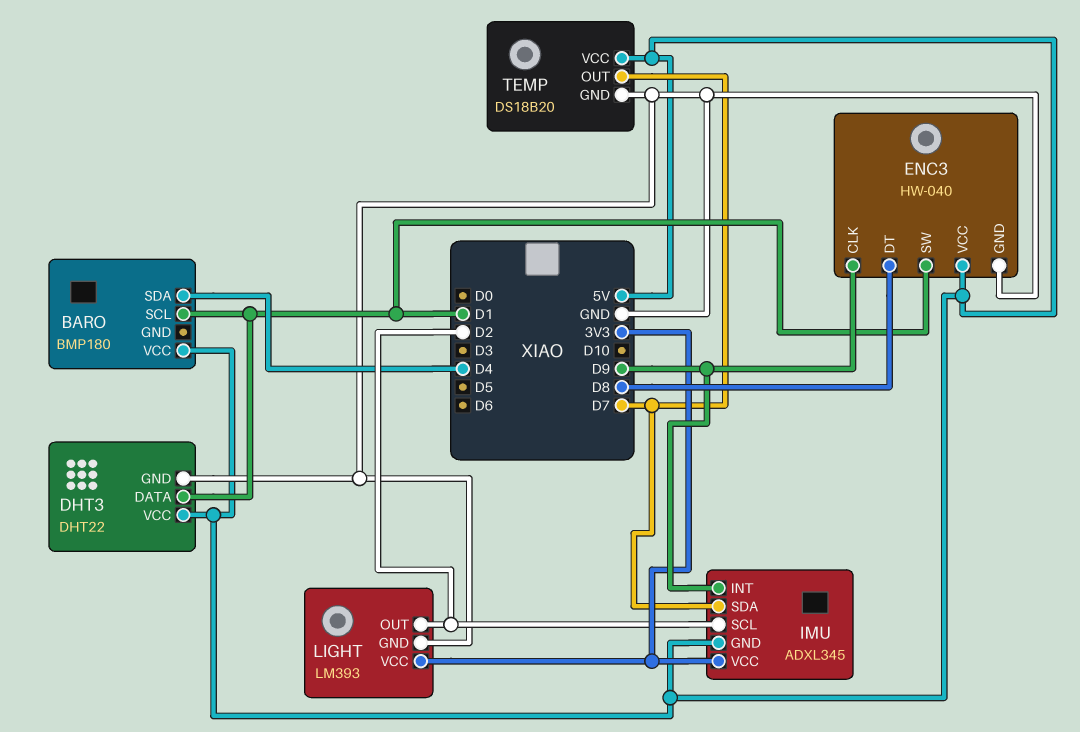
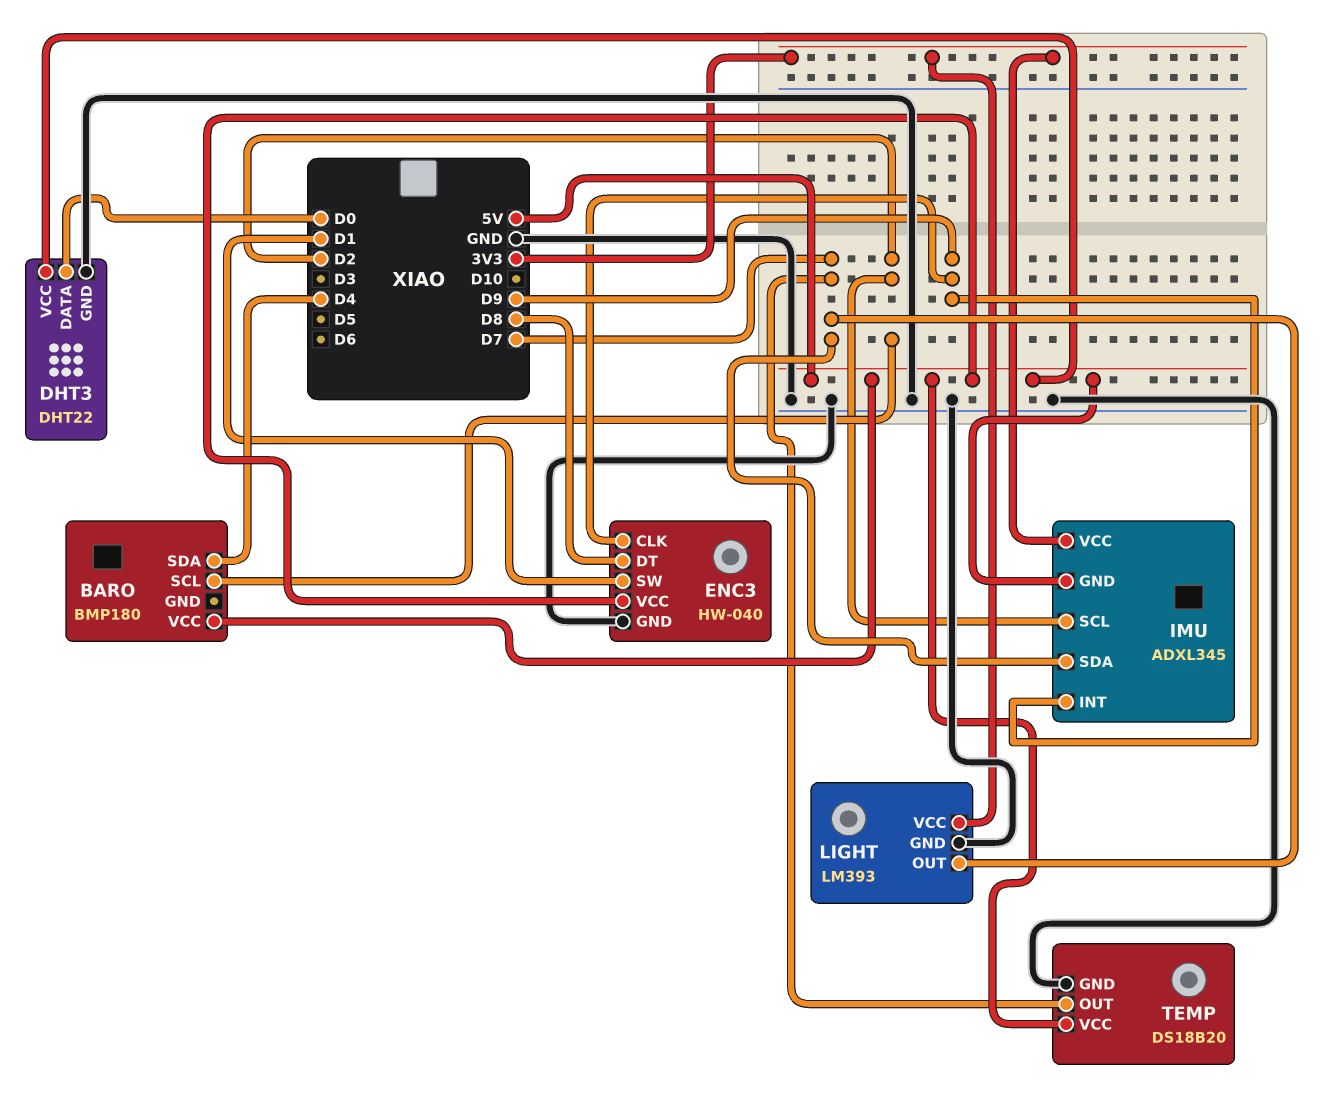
BARO pin SCL: D1 -> D2
DHT3 pin DATA: D1 -> D0
LIGHT pin OUT: D2 -> D7

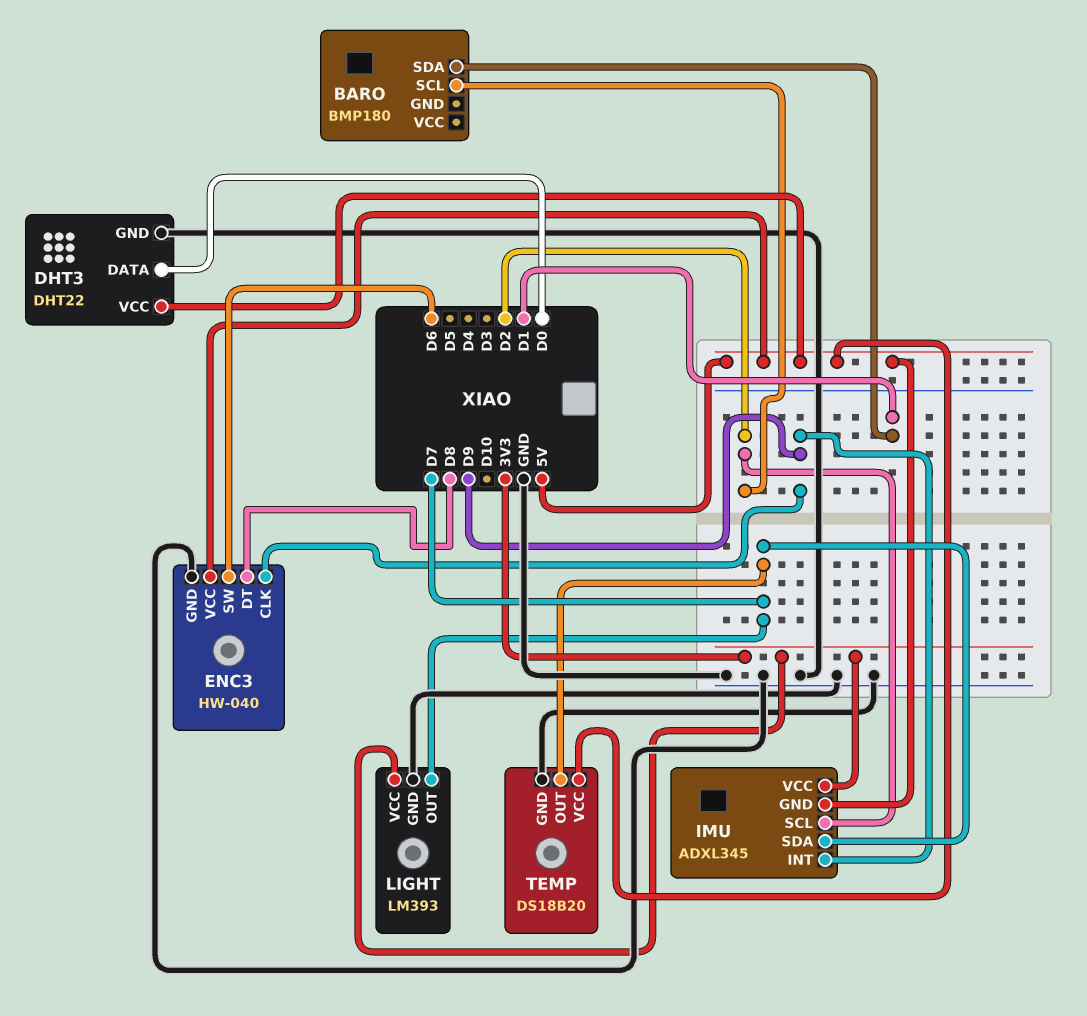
BARO pin SDA: D4 -> D1
BARO pin VCC: 5V -> none
ENC3 pin SW: D1 -> D6

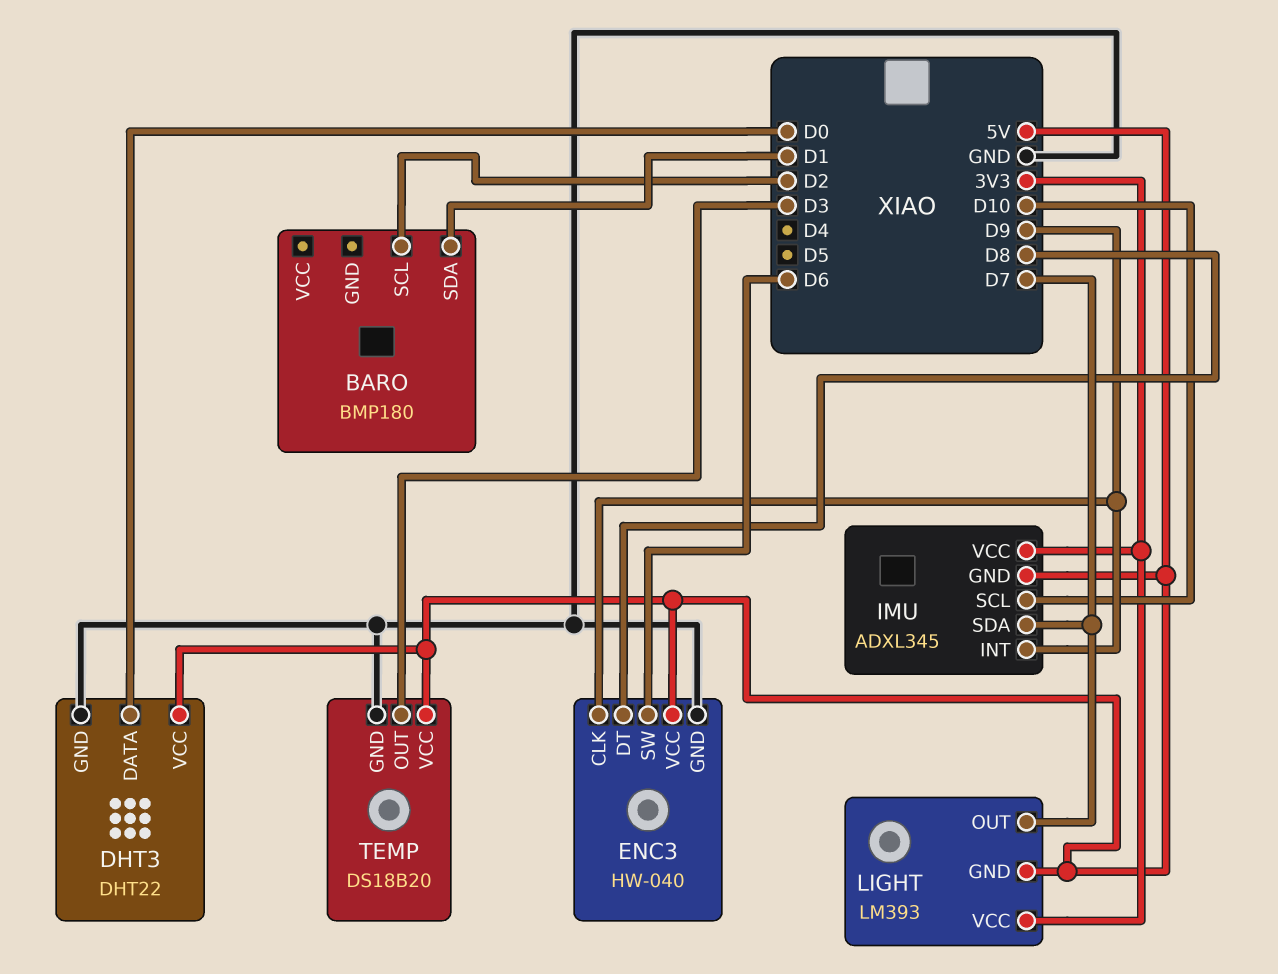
IMU pin SCL: D2 -> D10
LIGHT pin GND: GND -> 5V
TEMP pin OUT: D7 -> D3

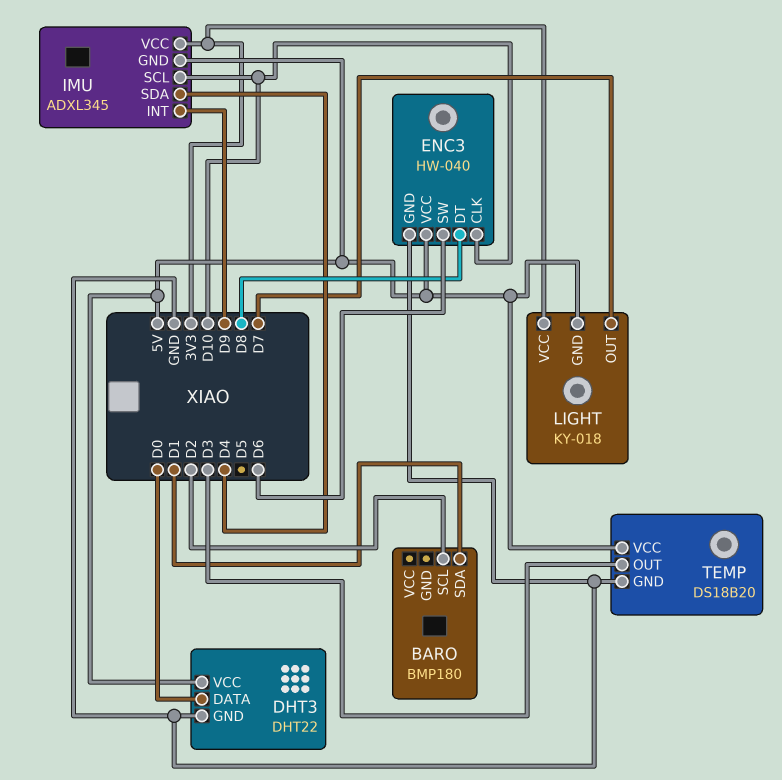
ENC3 pin CLK: D9 -> D10
IMU pin SDA: D7 -> D4
LIGHT: LM393 -> KY-018

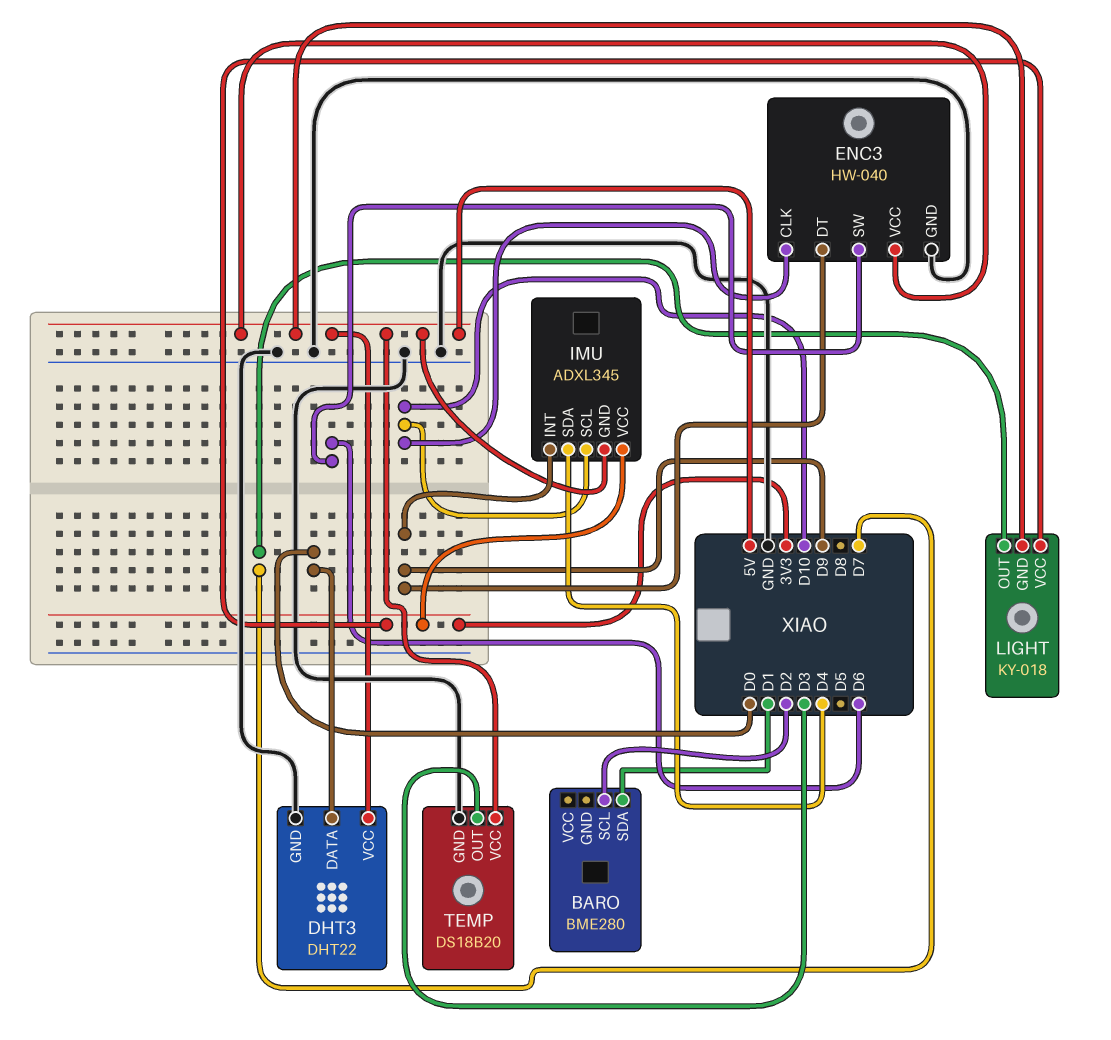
BARO: BMP180 -> BME280
ENC3 pin DT: D8 -> D9

